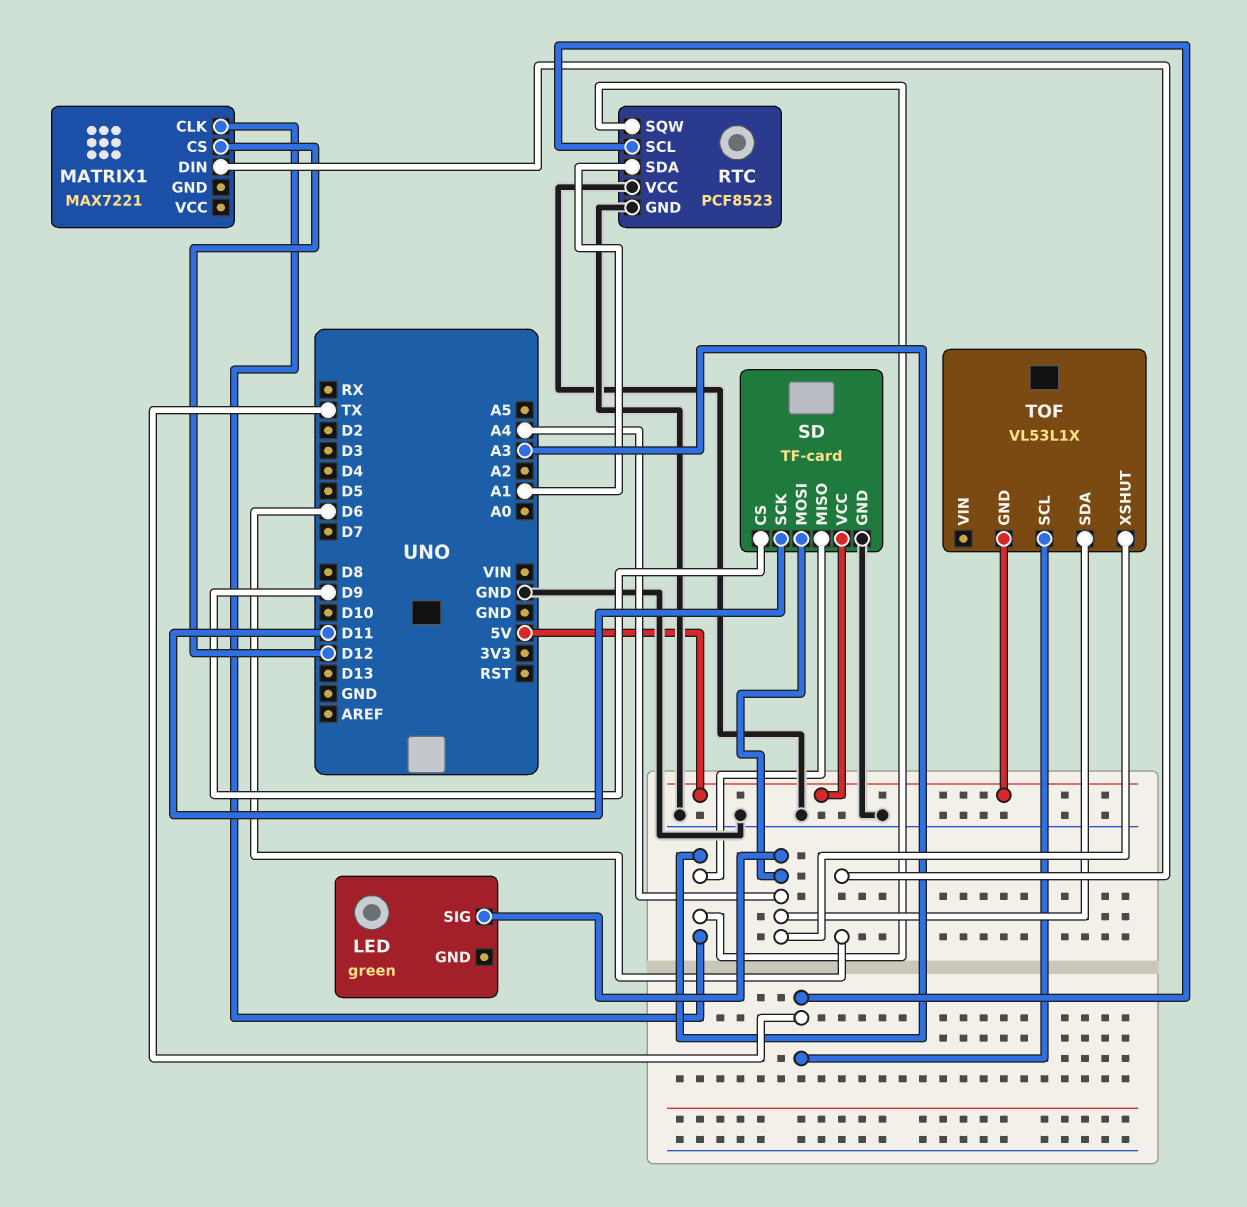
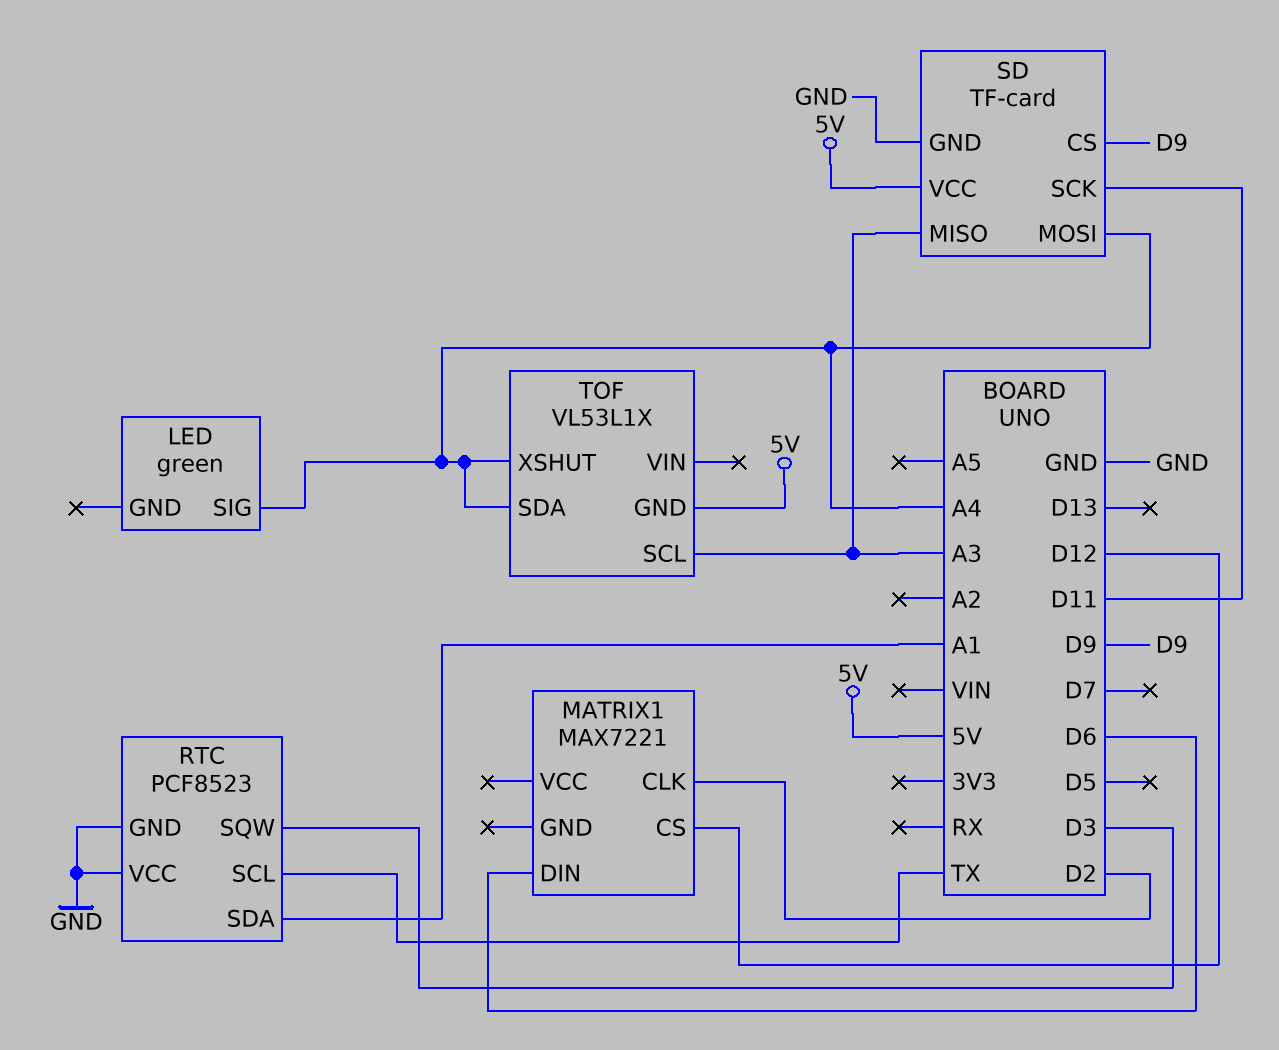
MATRIX1 pin CLK: A3 -> D2
RTC pin SQW: A3 -> D3
TOF pin SCL: TX -> A3

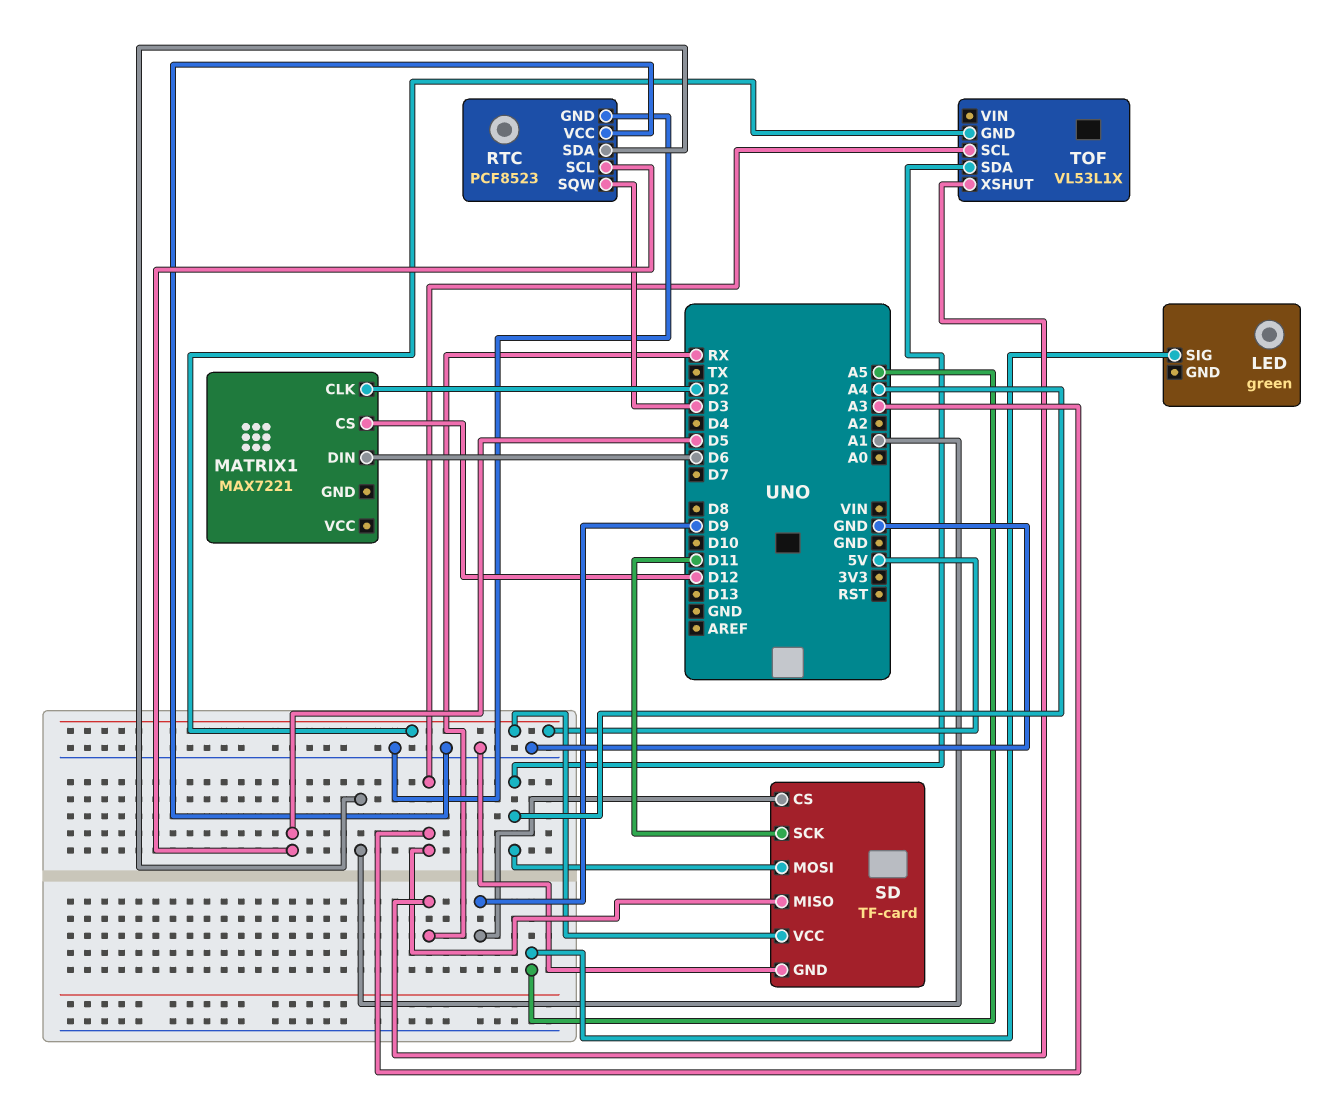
LED pin SIG: A4 -> A5
RTC pin SCL: TX -> D5
TOF pin XSHUT: A4 -> RX

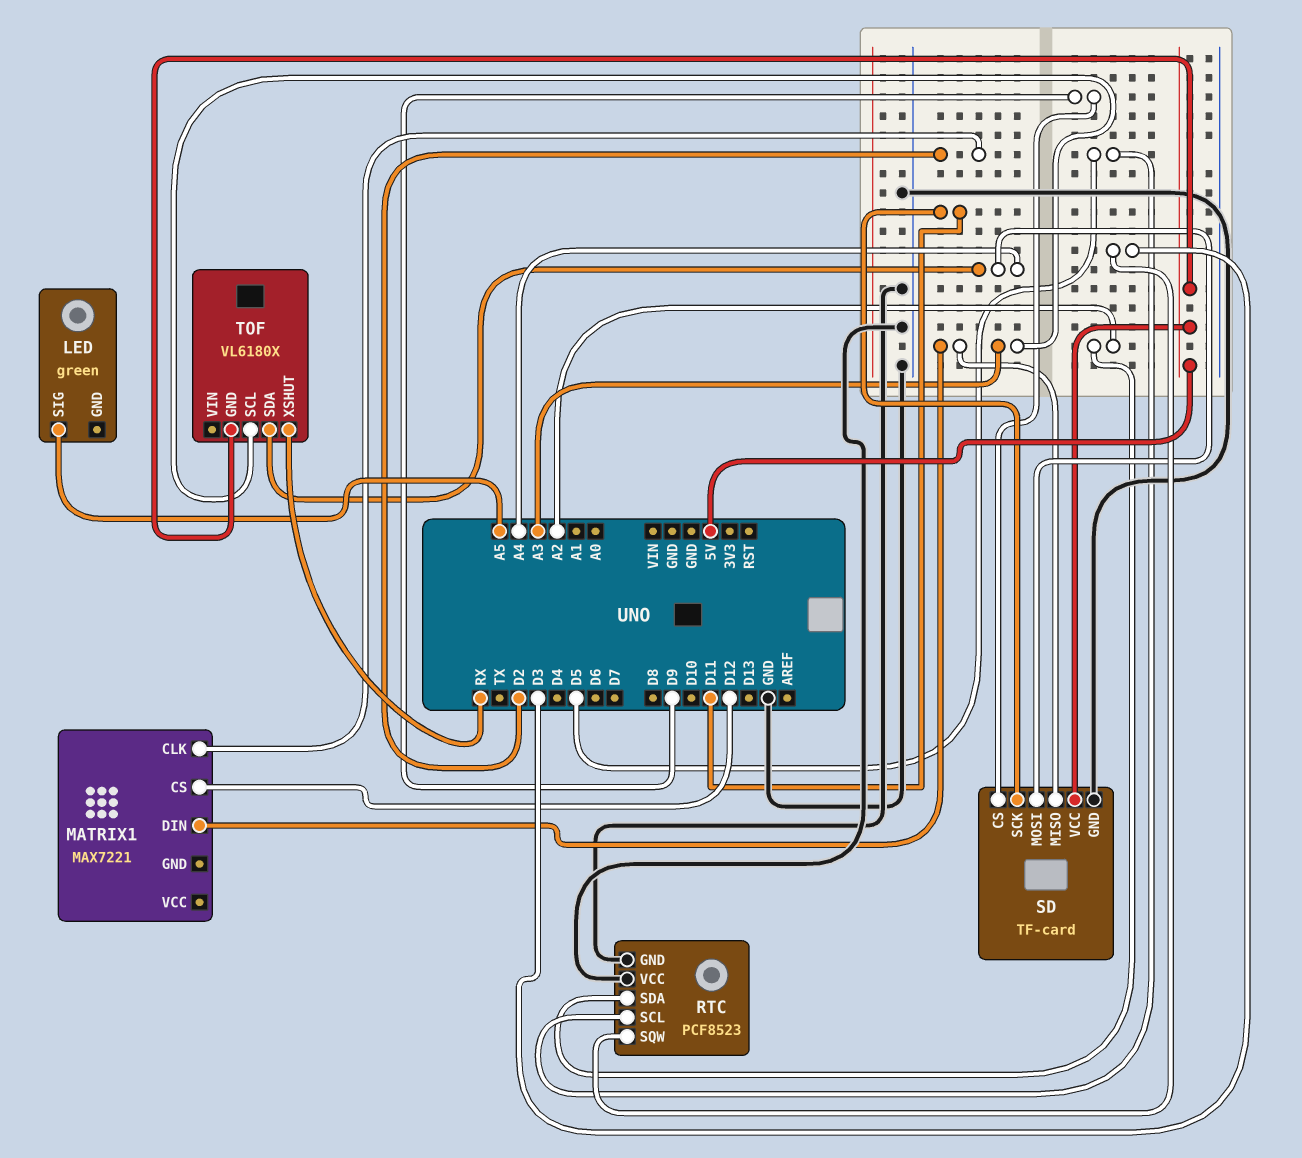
MATRIX1 pin DIN: D6 -> A3
RTC pin SDA: A1 -> A2
TOF: VL53L1X -> VL6180X

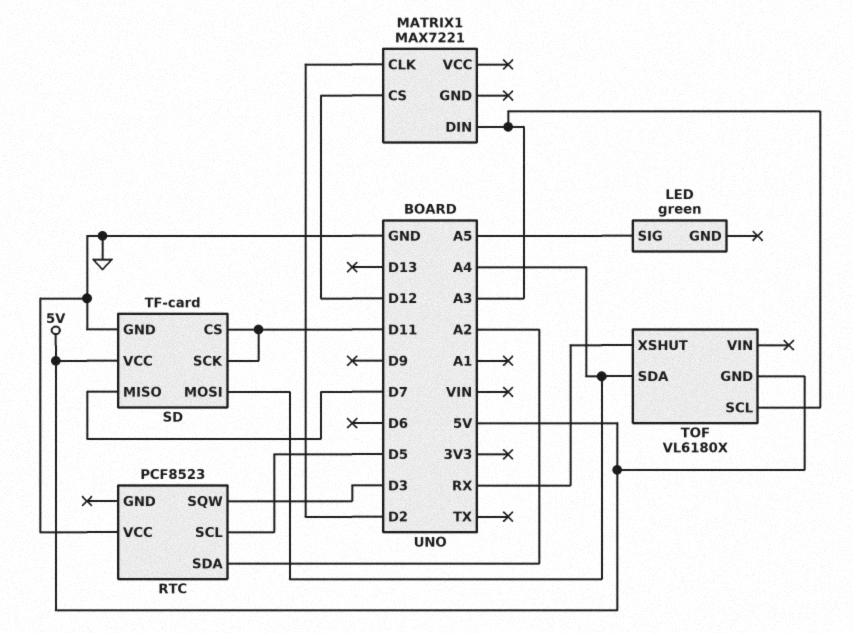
RTC pin GND: GND -> none
SD pin CS: D9 -> D11
SD pin MISO: A3 -> D7

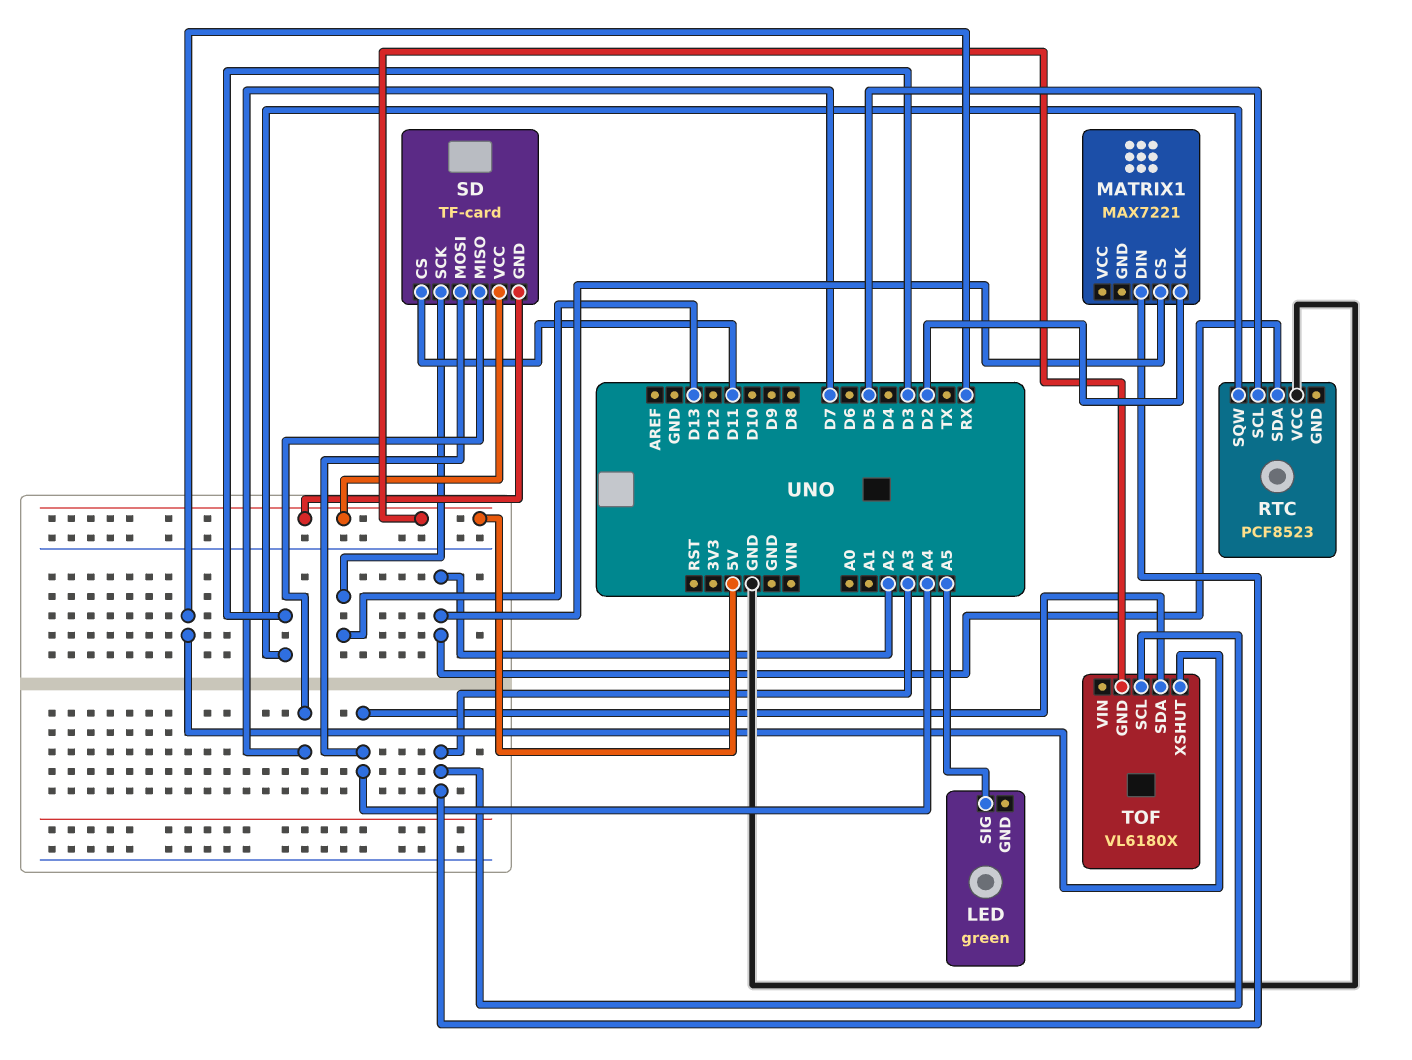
MATRIX1 pin CS: D12 -> A2
SD pin GND: GND -> 5V
SD pin SCK: D11 -> D13

